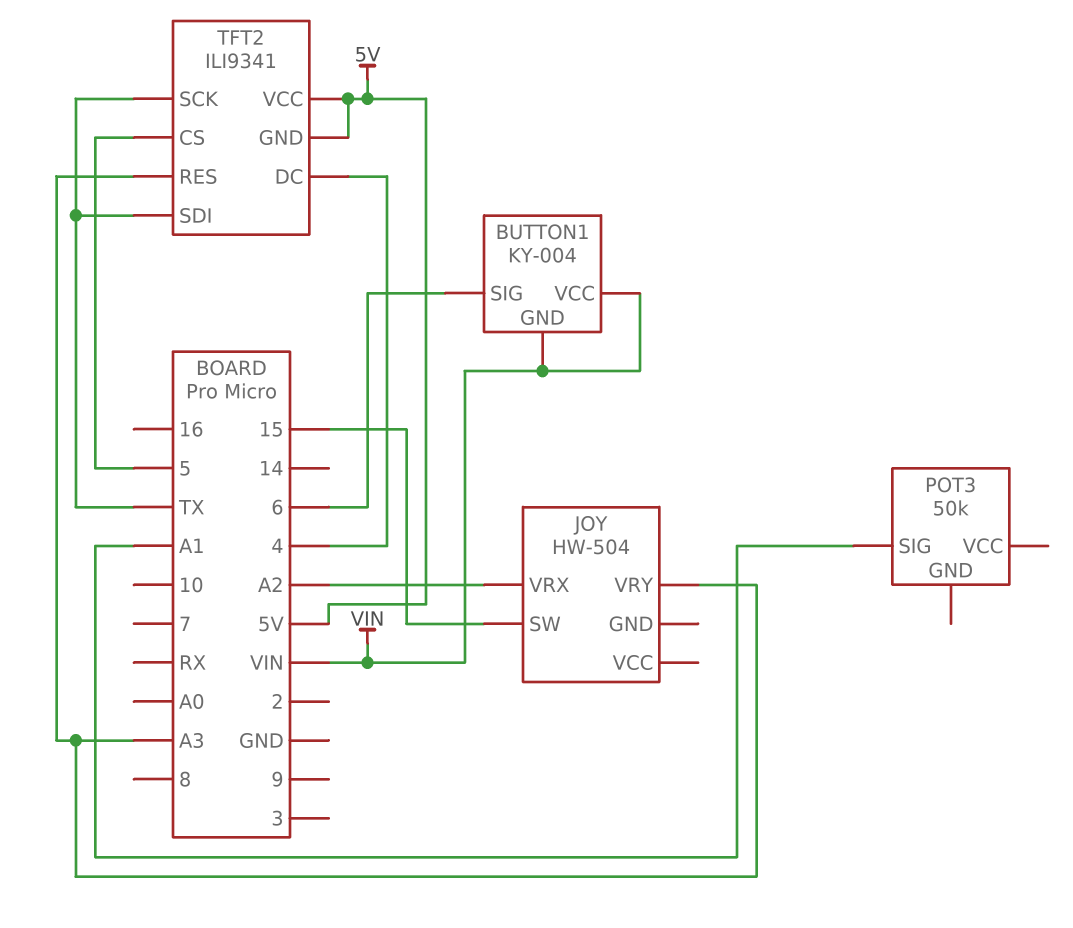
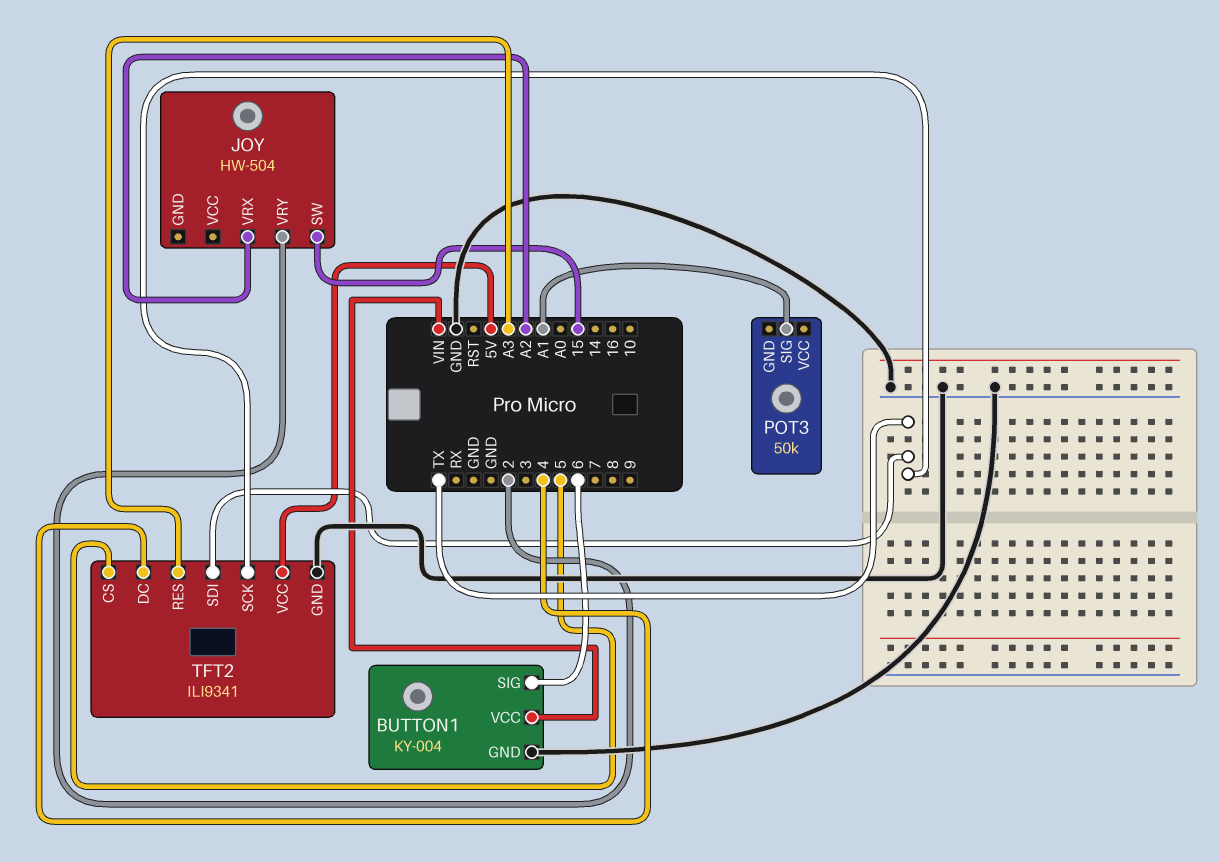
BUTTON1 pin GND: VIN -> GND
JOY pin VRY: A3 -> 2
TFT2 pin GND: 5V -> GND

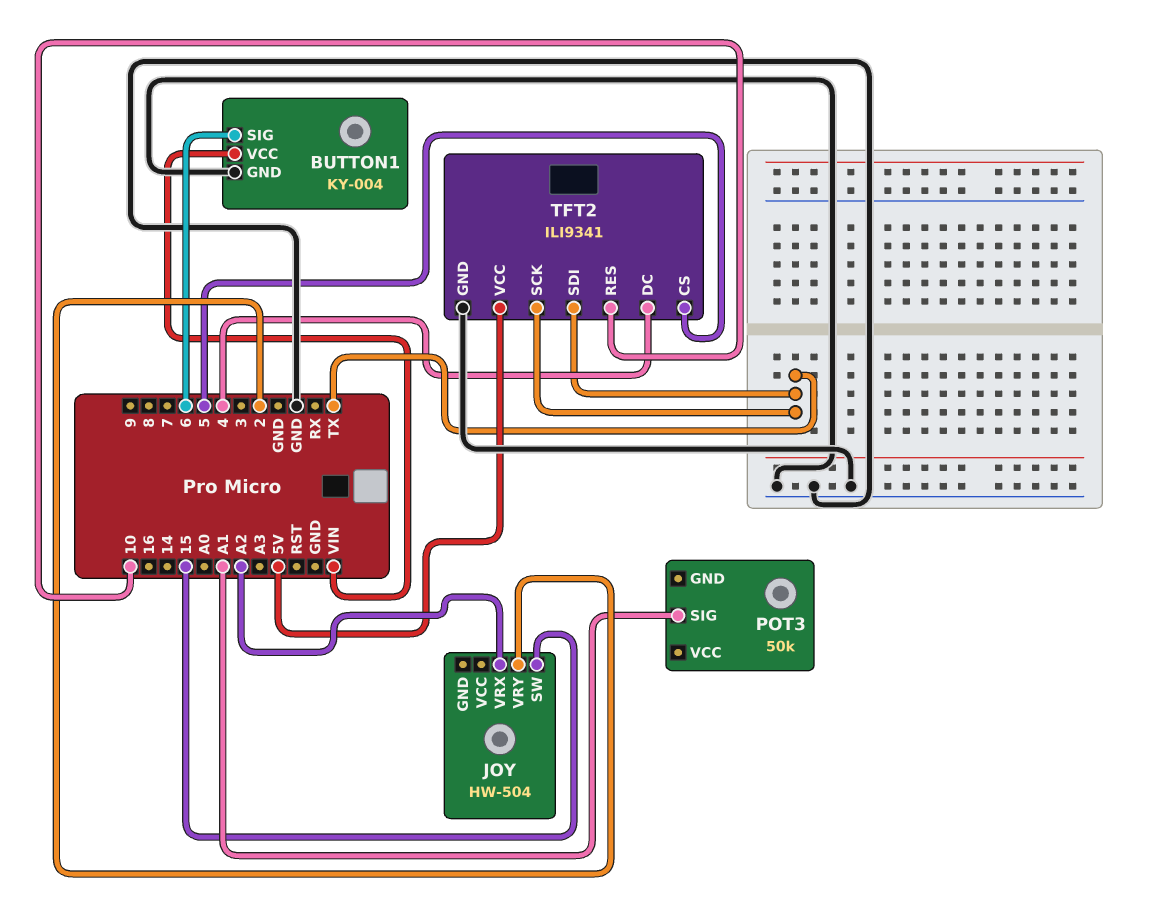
TFT2 pin RES: A3 -> 10

